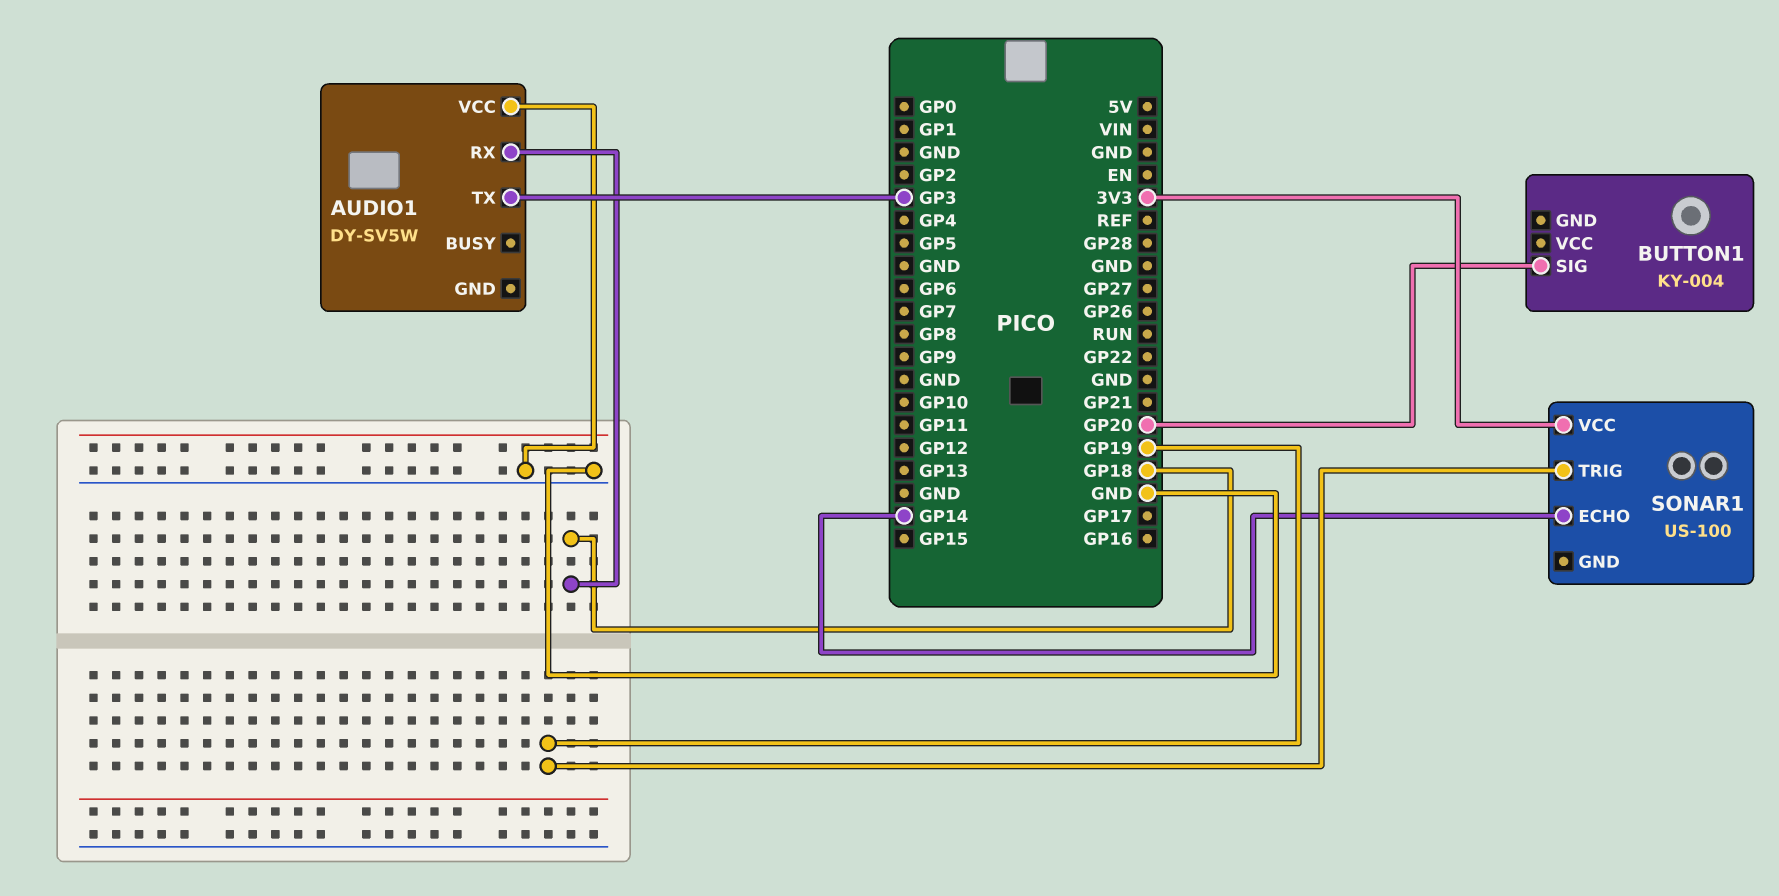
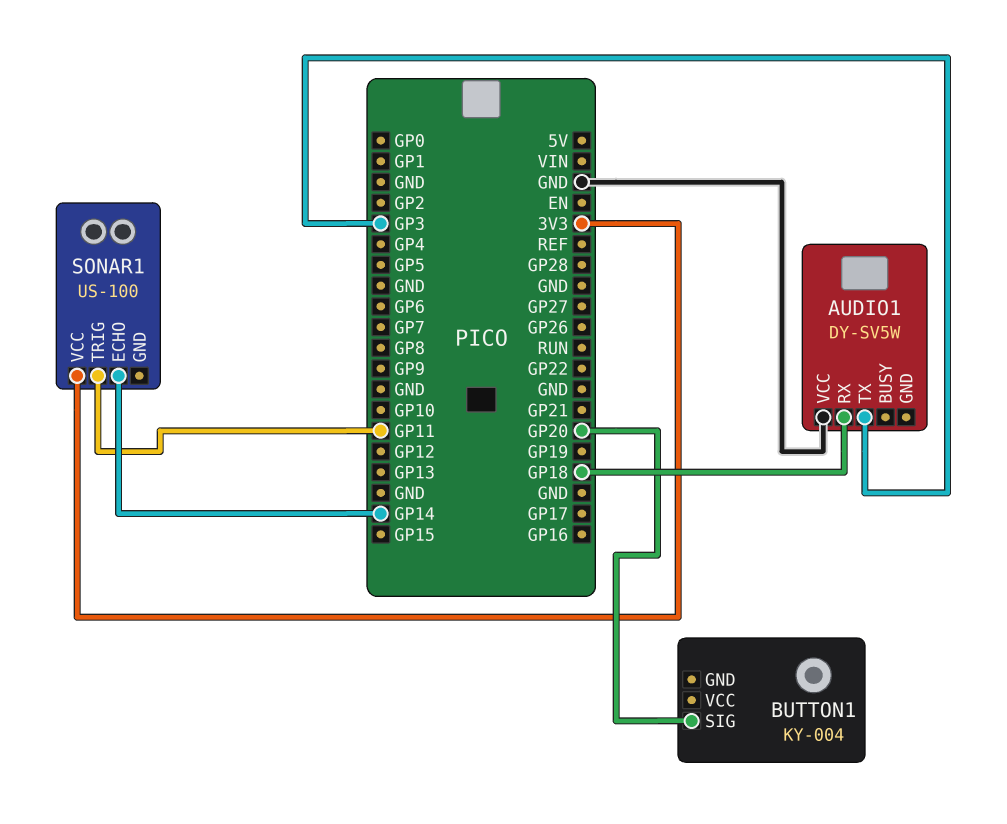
SONAR1 pin TRIG: GP19 -> GP11

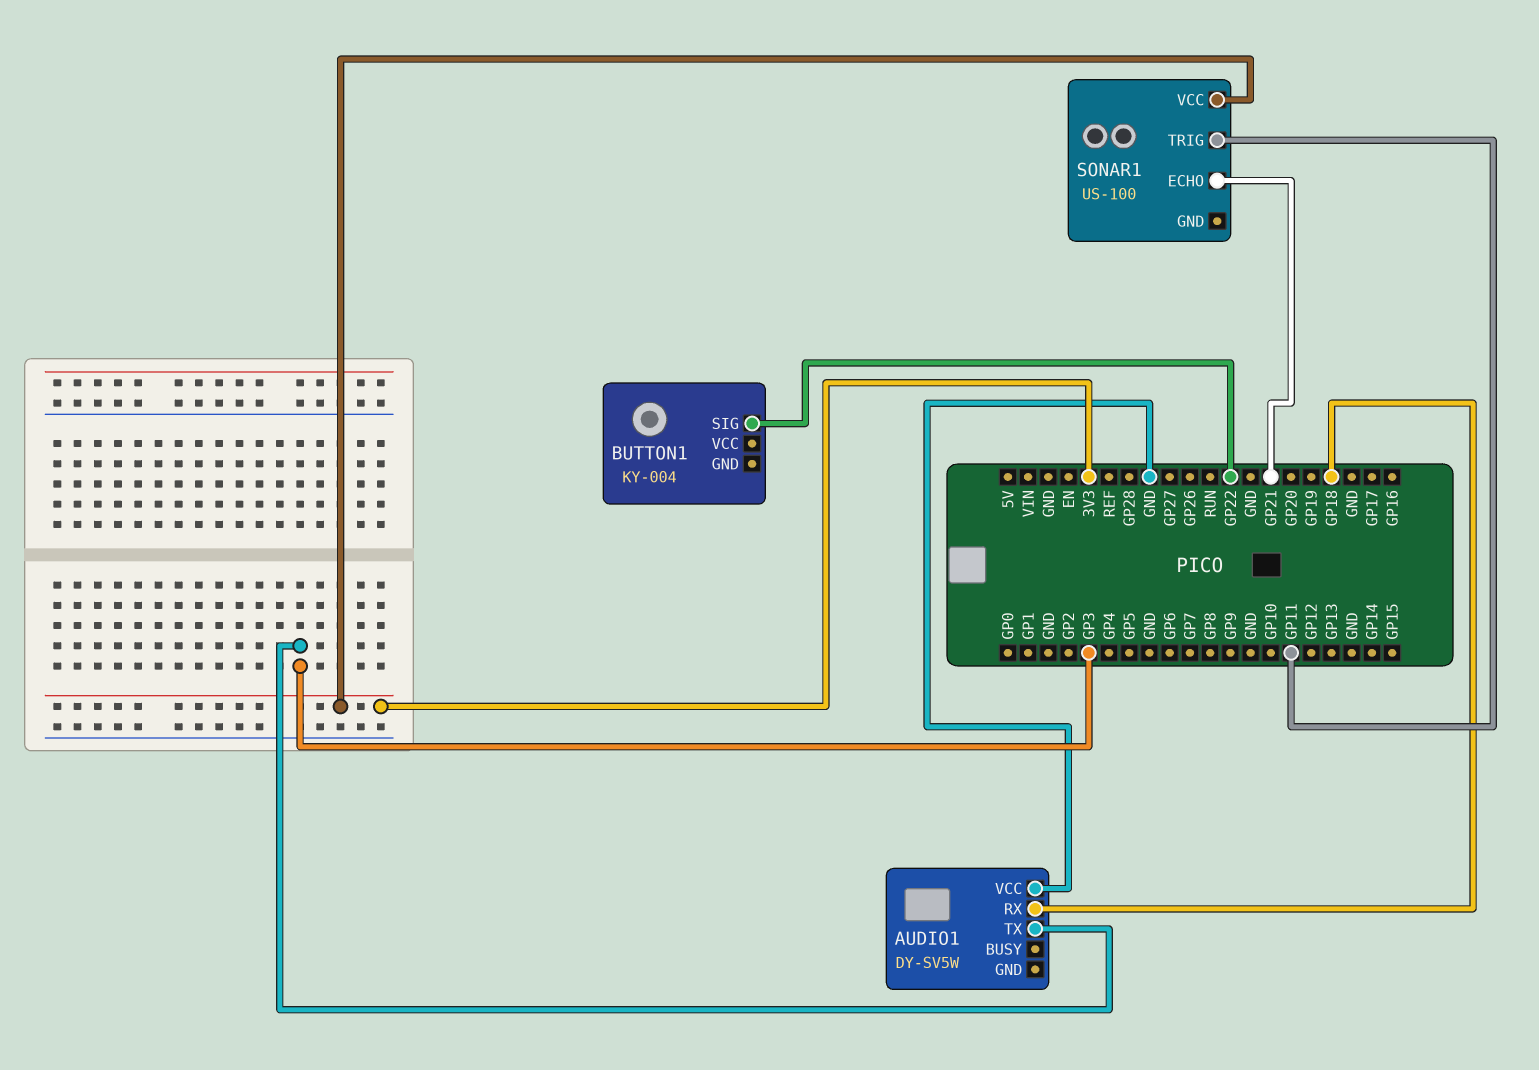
BUTTON1 pin SIG: GP20 -> GP22
SONAR1 pin ECHO: GP14 -> GP21

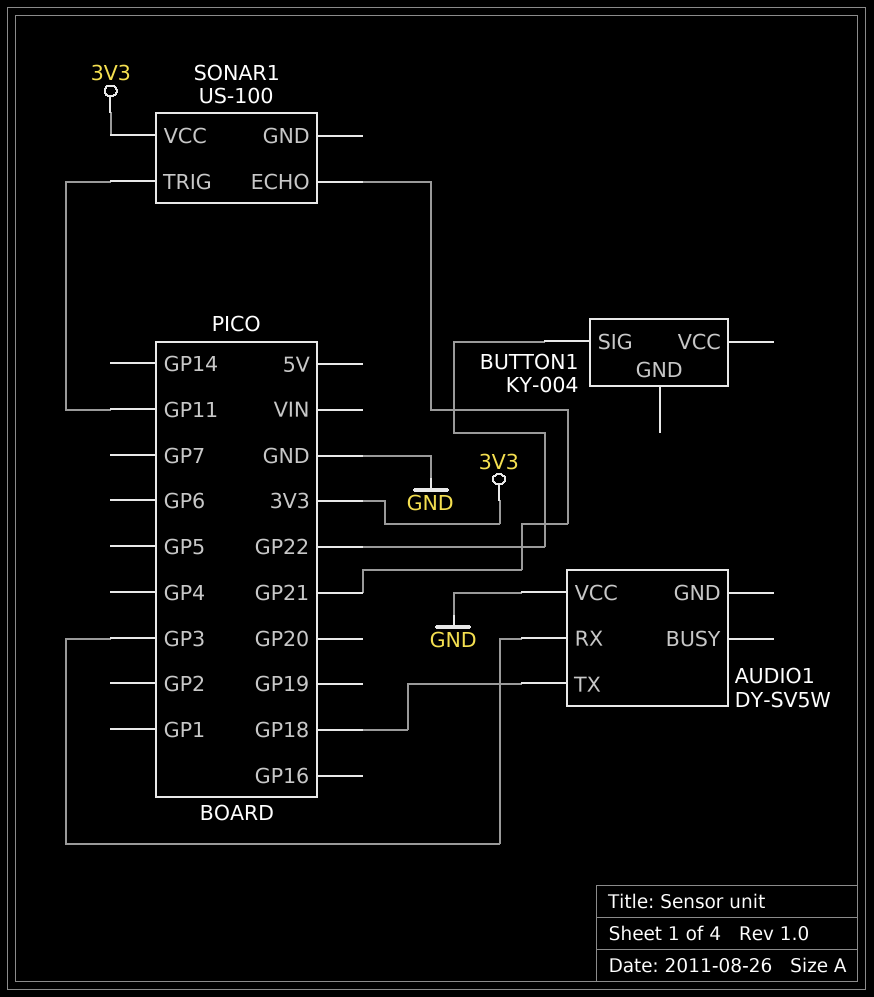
AUDIO1 pin RX: GP18 -> GP3
AUDIO1 pin TX: GP3 -> GP18

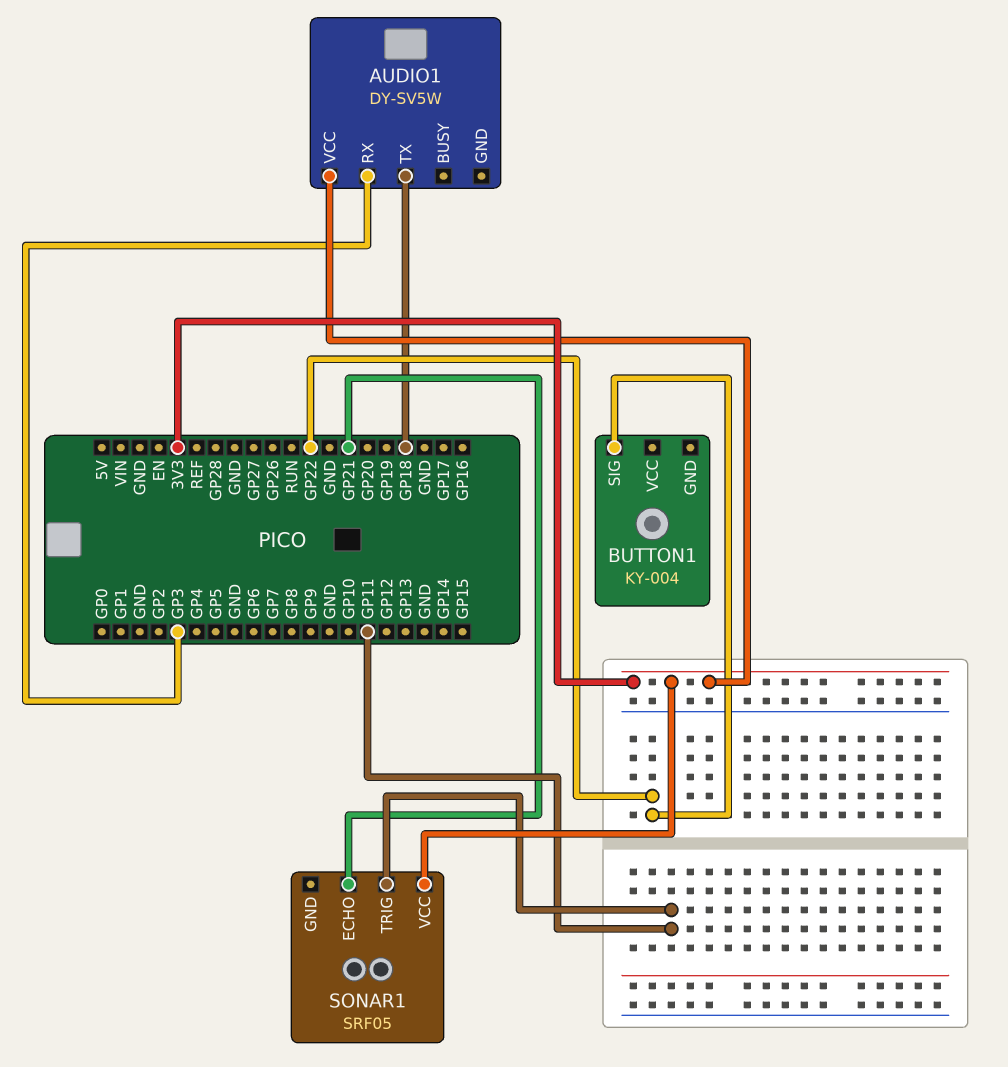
AUDIO1 pin VCC: GND -> 3V3
SONAR1: US-100 -> SRF05

